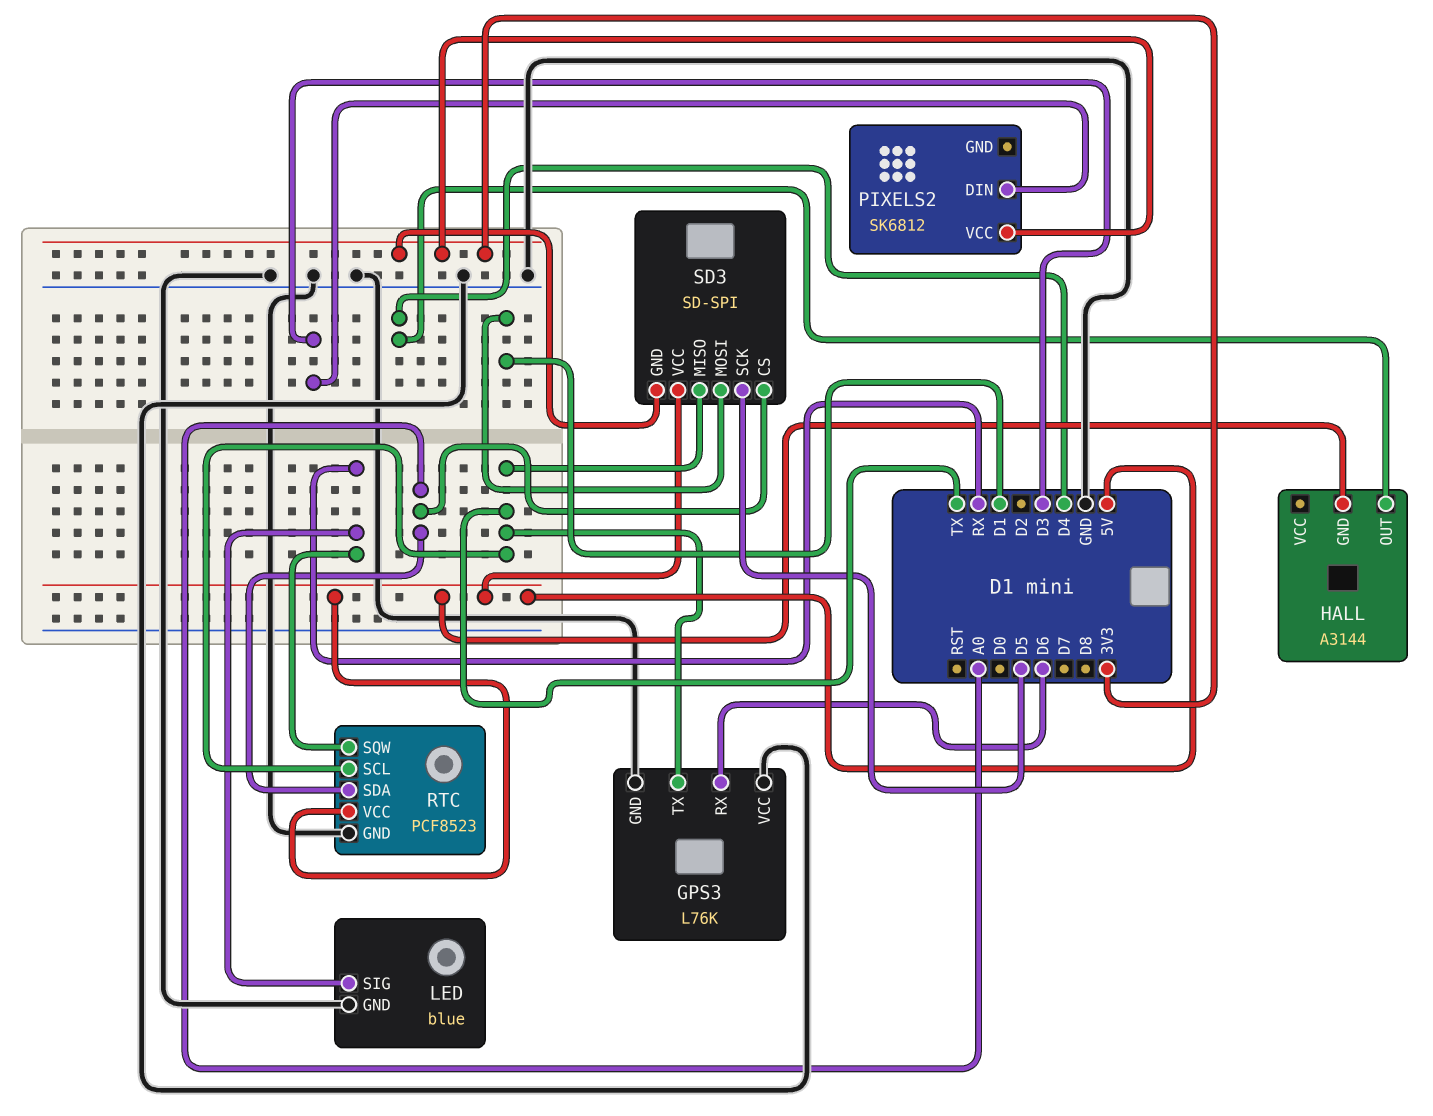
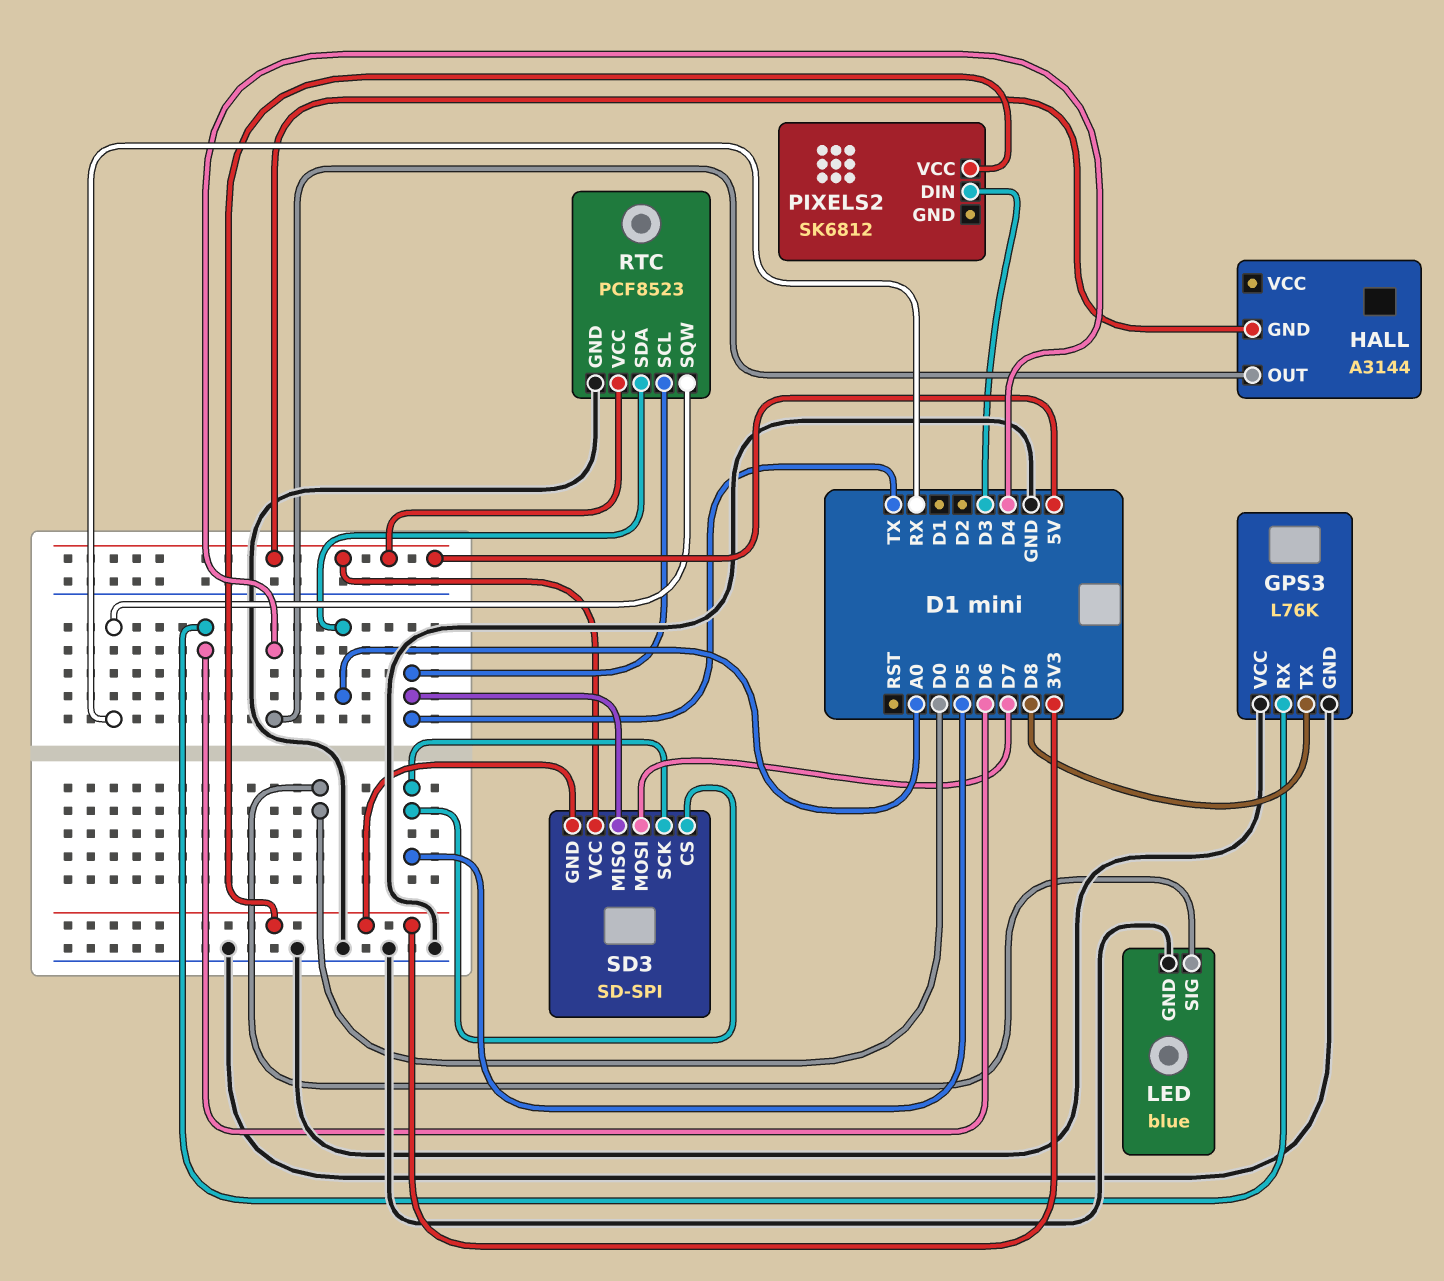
GPS3 pin TX: TX -> D8
LED pin SIG: RX -> D0
SD3 pin CS: A0 -> D5
SD3 pin MOSI: D1 -> D7

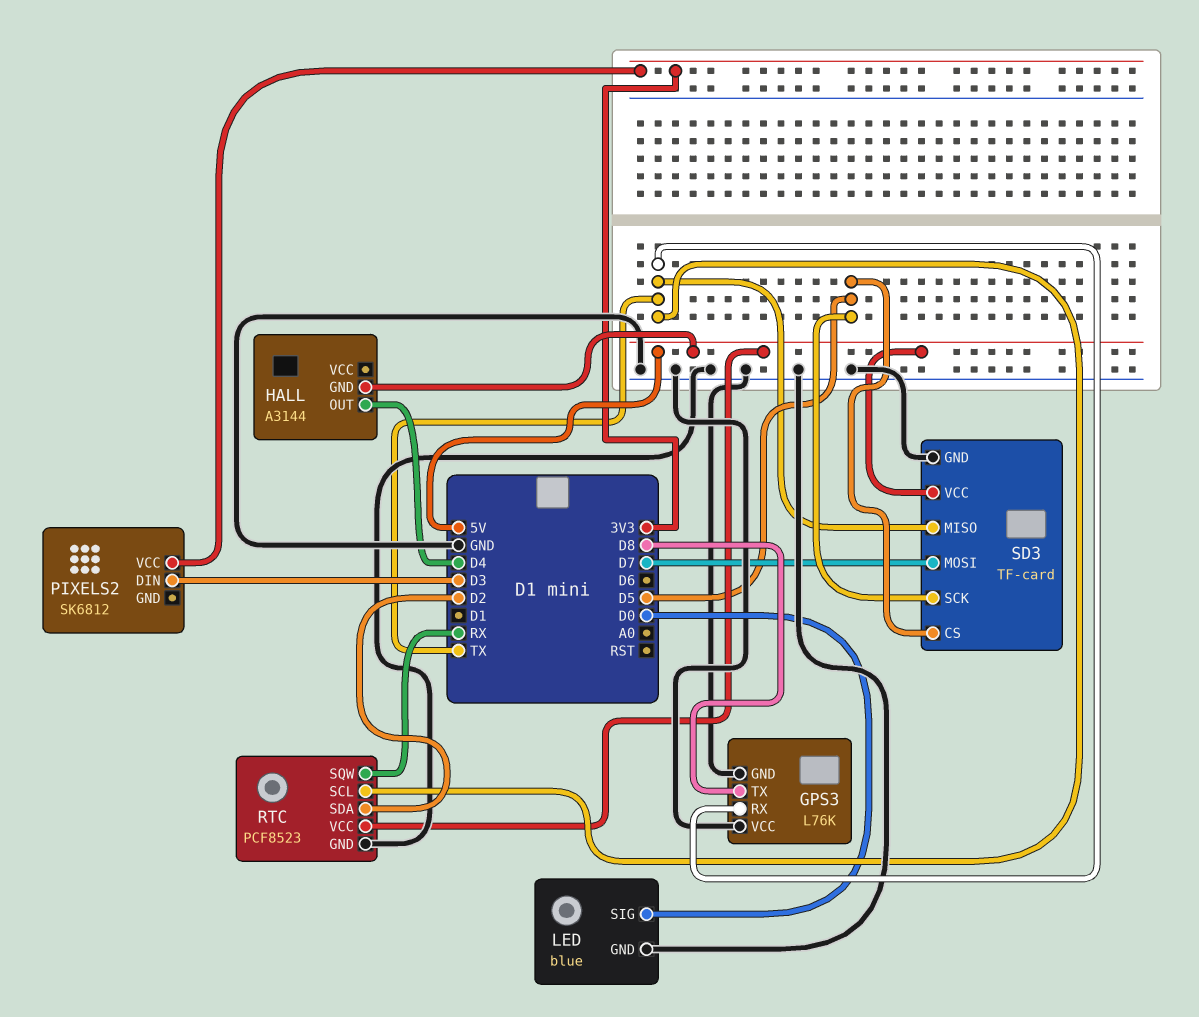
GPS3 pin RX: D6 -> TX
RTC pin SDA: A0 -> D2
SD3: SD-SPI -> TF-card
SD3 pin GND: 3V3 -> GND

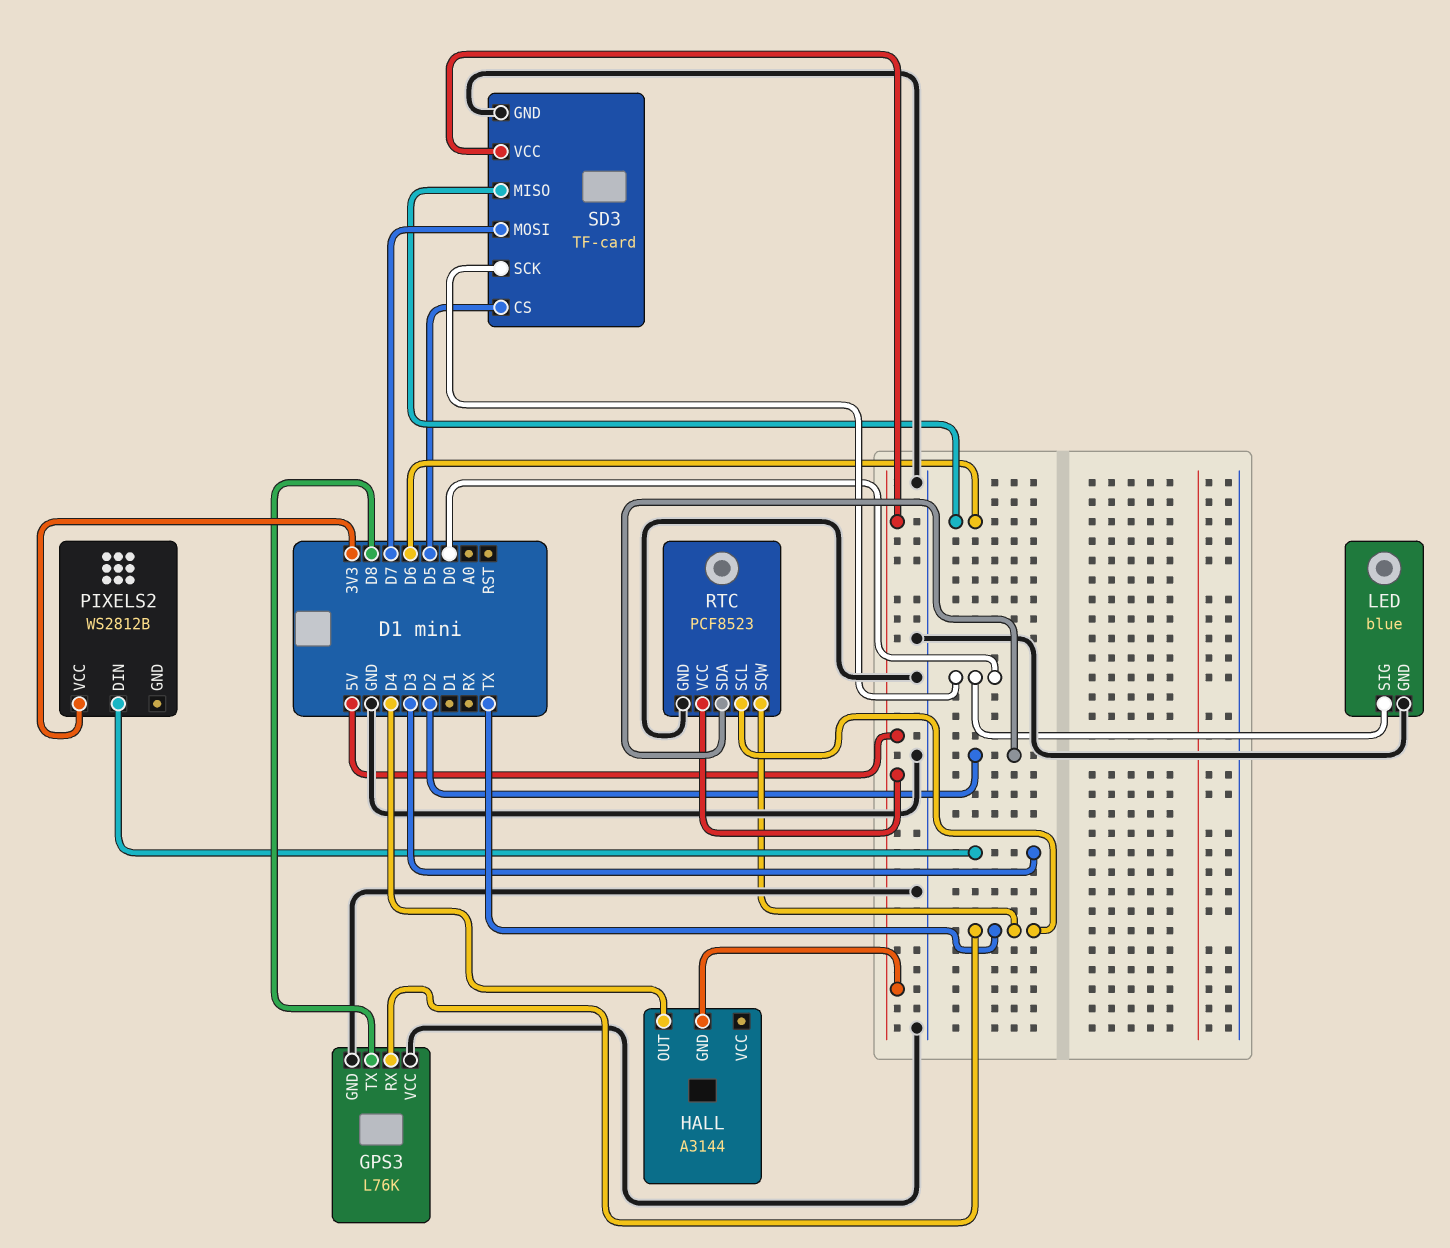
PIXELS2: SK6812 -> WS2812B
RTC pin SQW: RX -> TX
SD3 pin MISO: TX -> D6
SD3 pin SCK: D5 -> D0

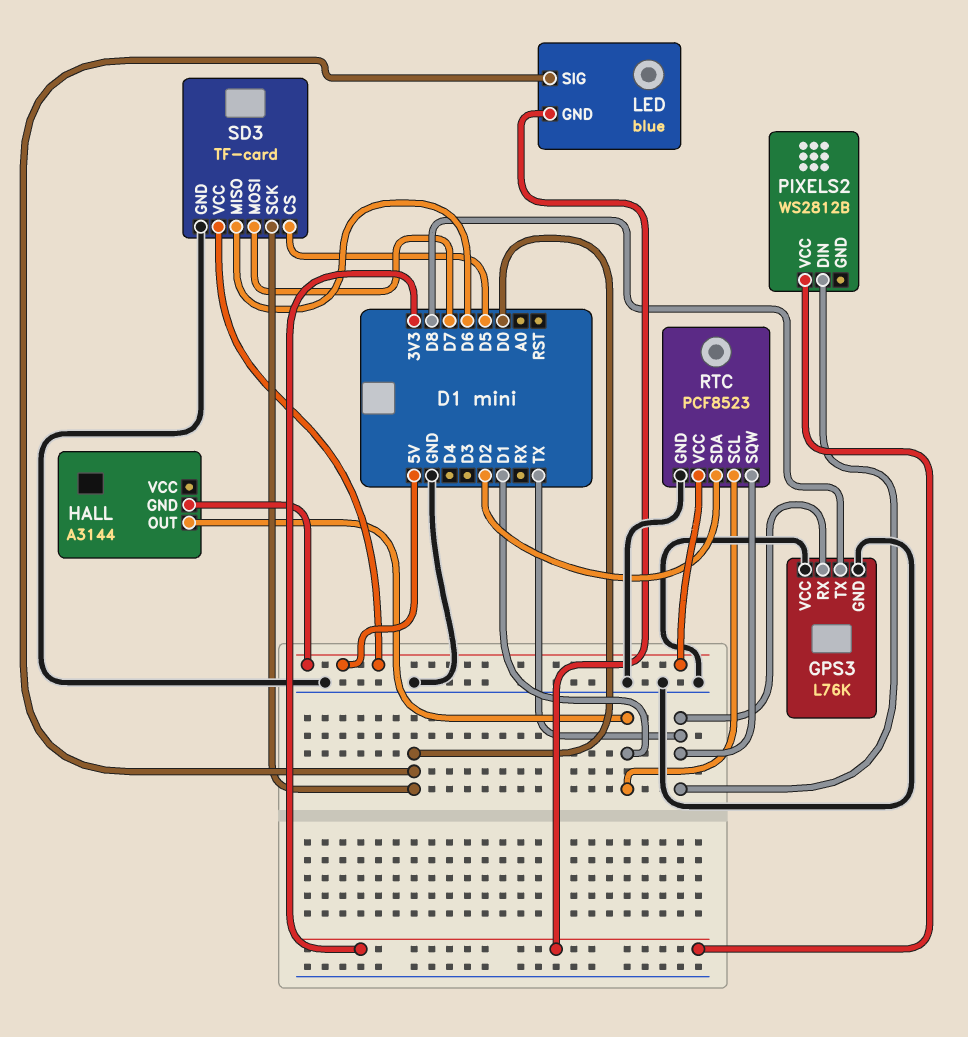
HALL pin OUT: D4 -> D1
LED pin GND: GND -> 3V3
PIXELS2 pin DIN: D3 -> TX
RTC pin SCL: TX -> D1

